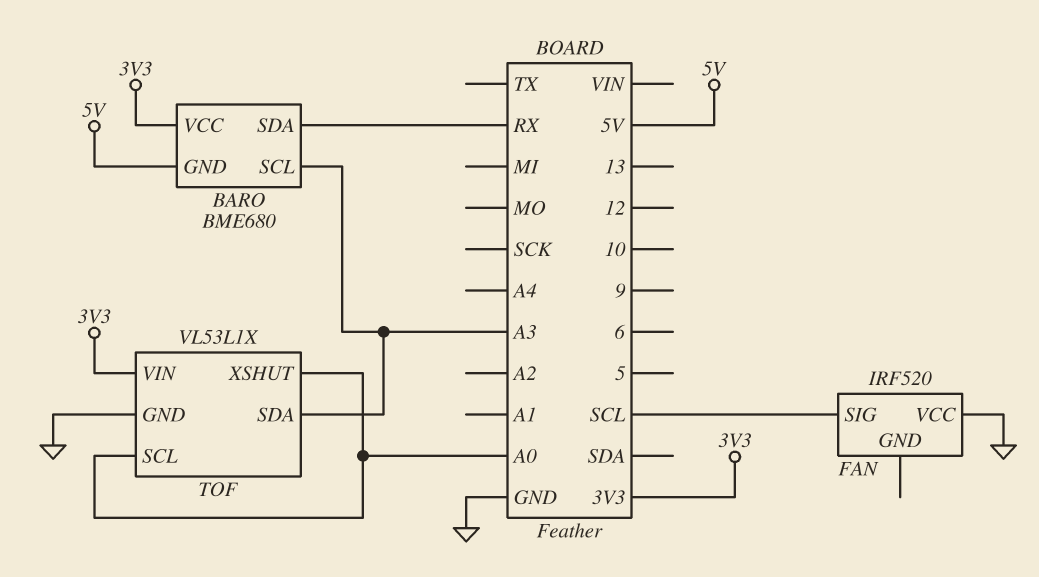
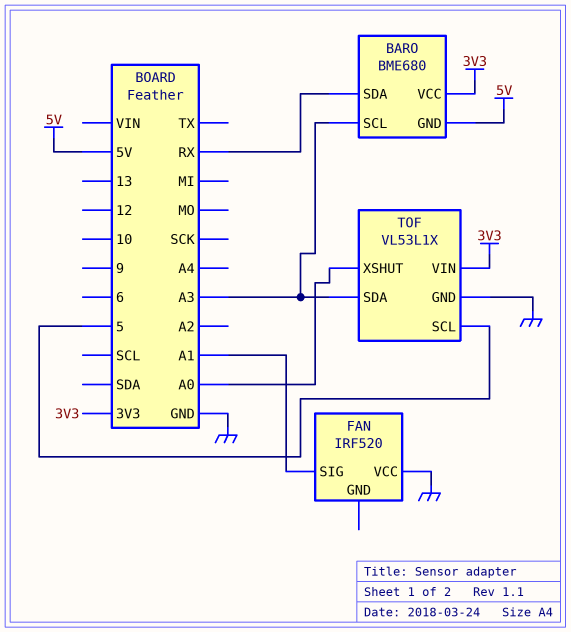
FAN pin SIG: SCL -> A1
TOF pin SCL: A0 -> 5

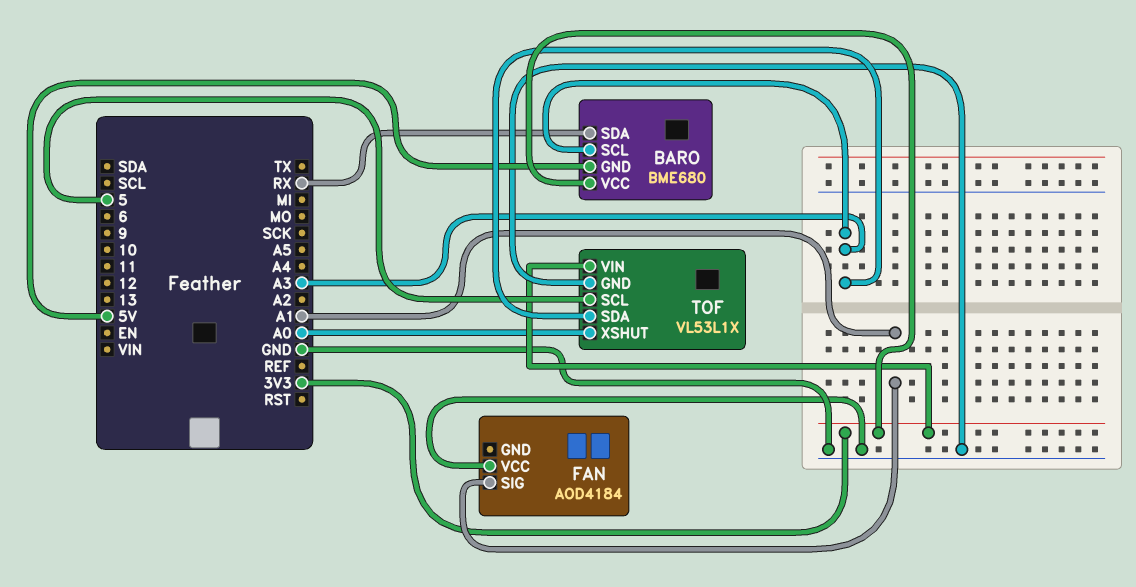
FAN: IRF520 -> AOD4184

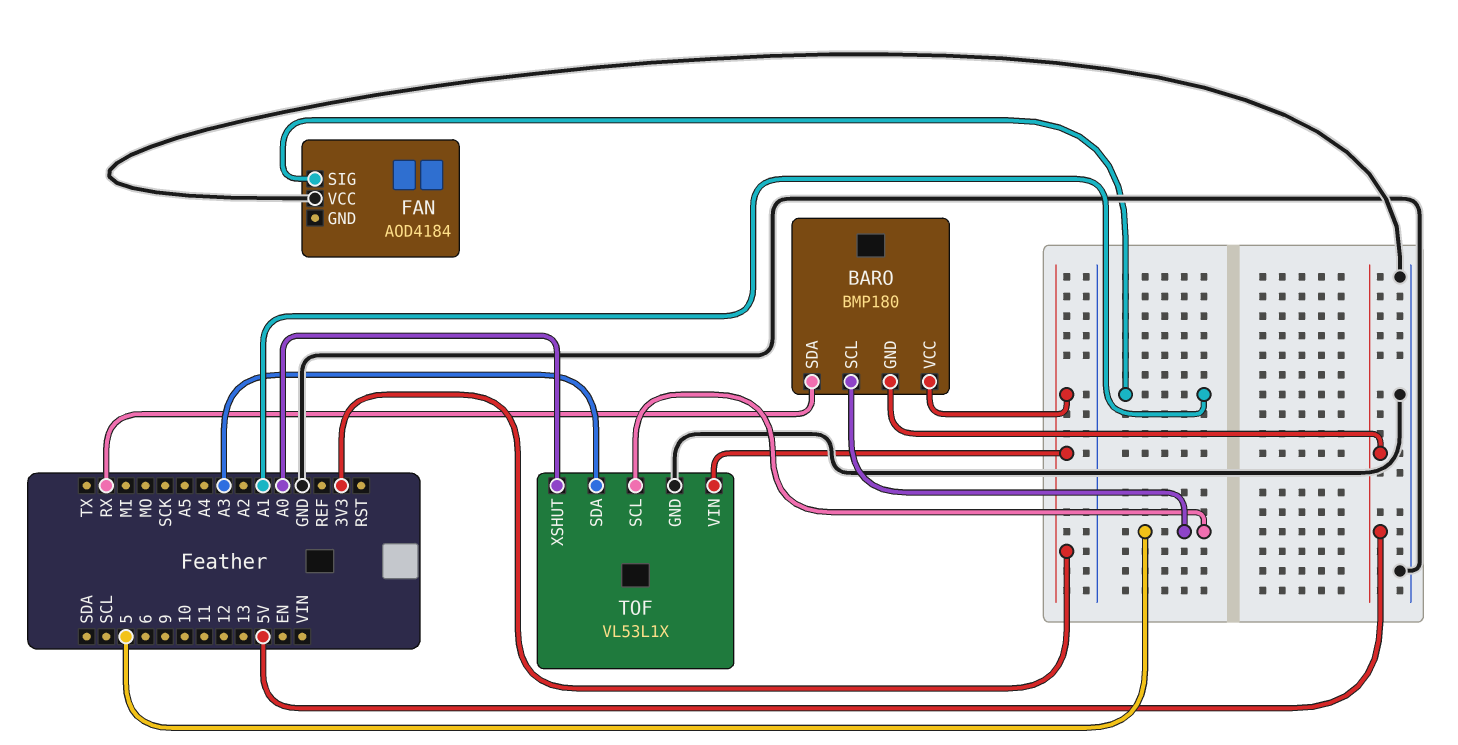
BARO: BME680 -> BMP180
BARO pin SCL: A3 -> 5

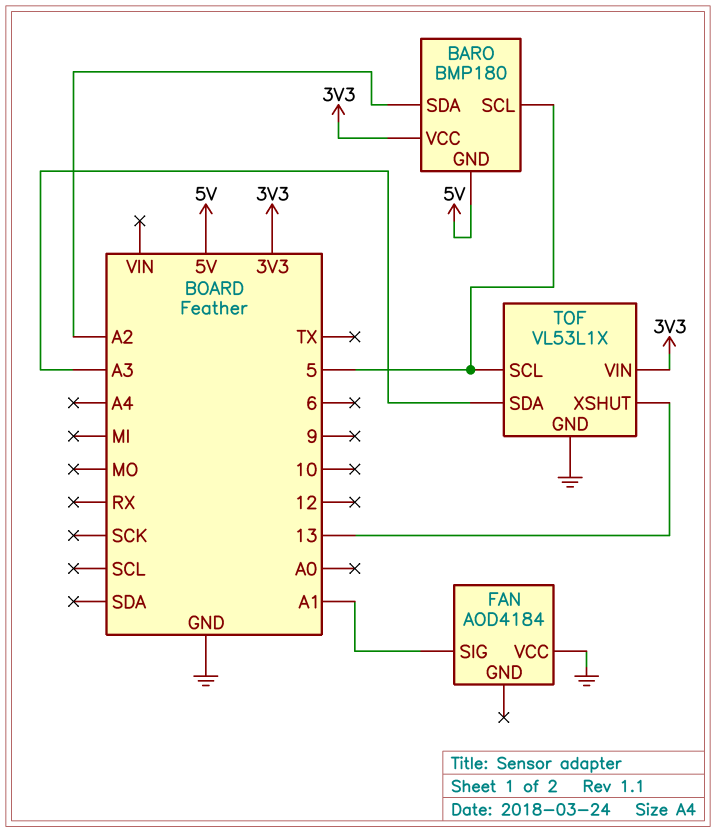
BARO pin SDA: RX -> A2
TOF pin XSHUT: A0 -> 13

